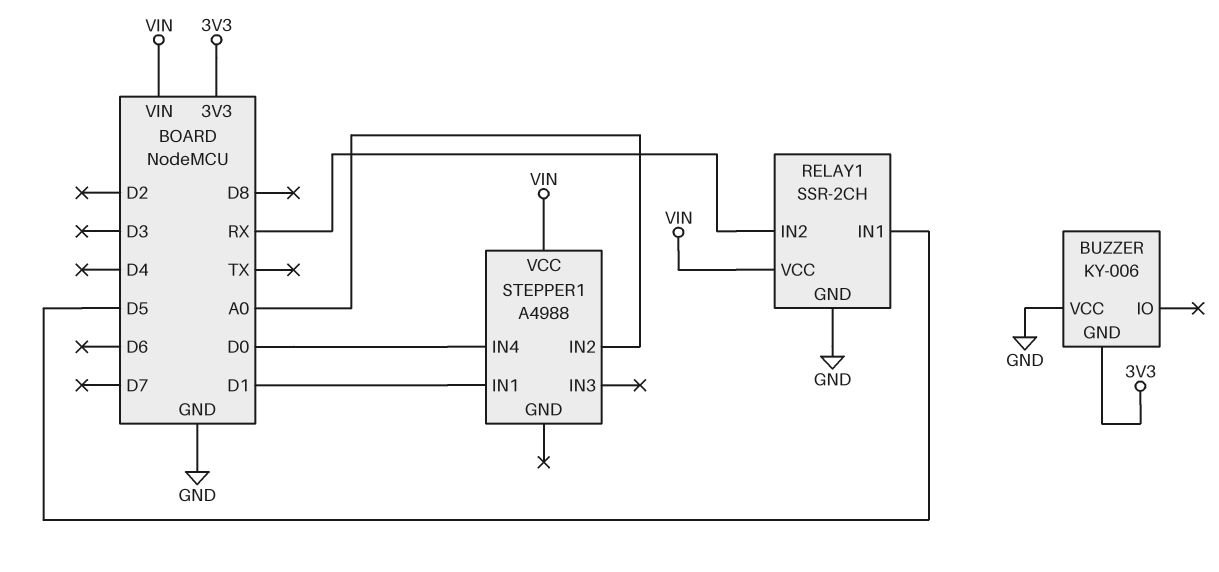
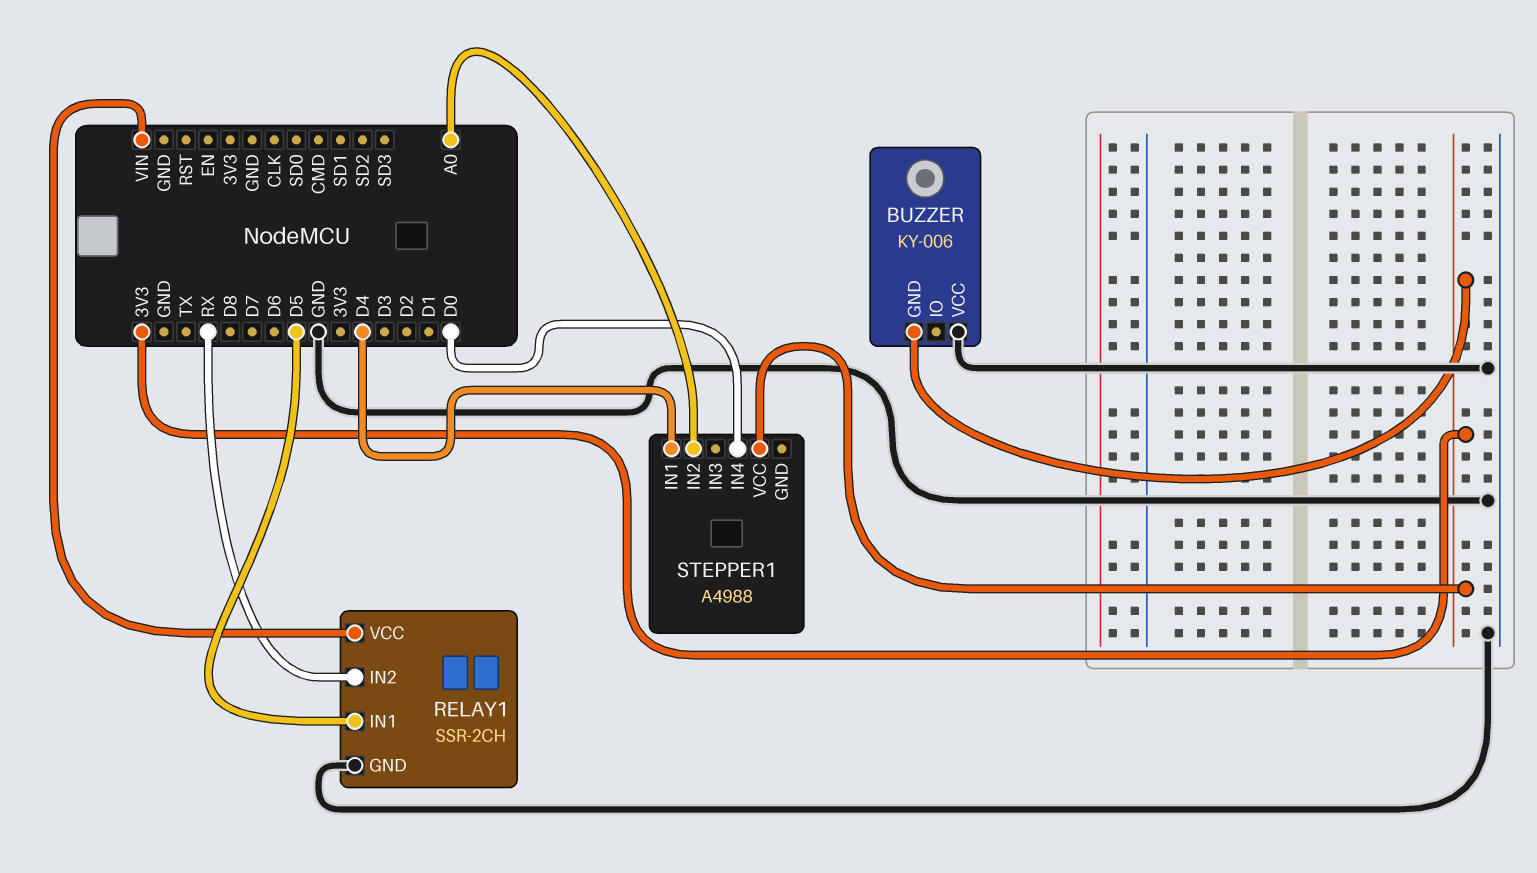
STEPPER1 pin IN1: D1 -> D4
STEPPER1 pin VCC: VIN -> 3V3

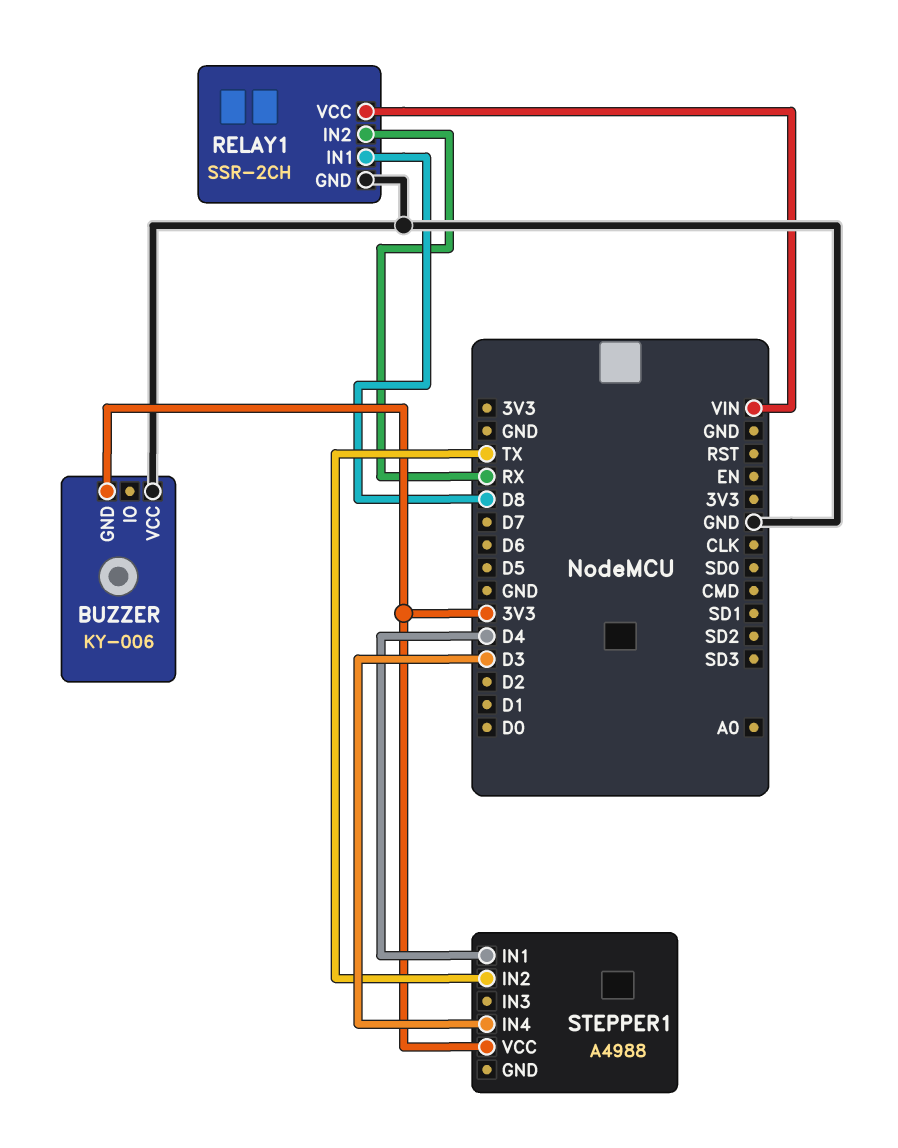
RELAY1 pin IN1: D5 -> D8
STEPPER1 pin IN2: A0 -> TX
STEPPER1 pin IN4: D0 -> D3

